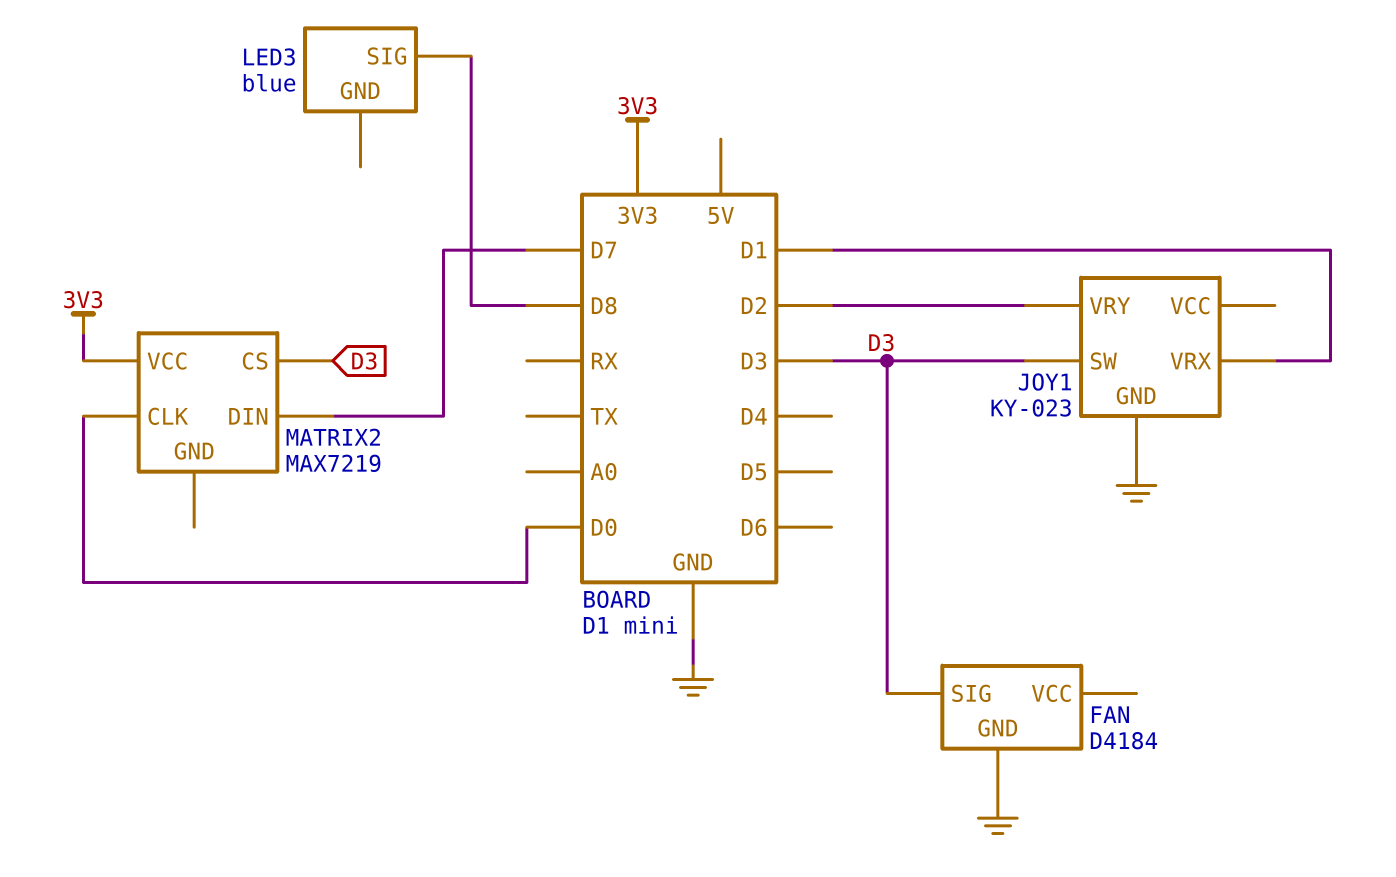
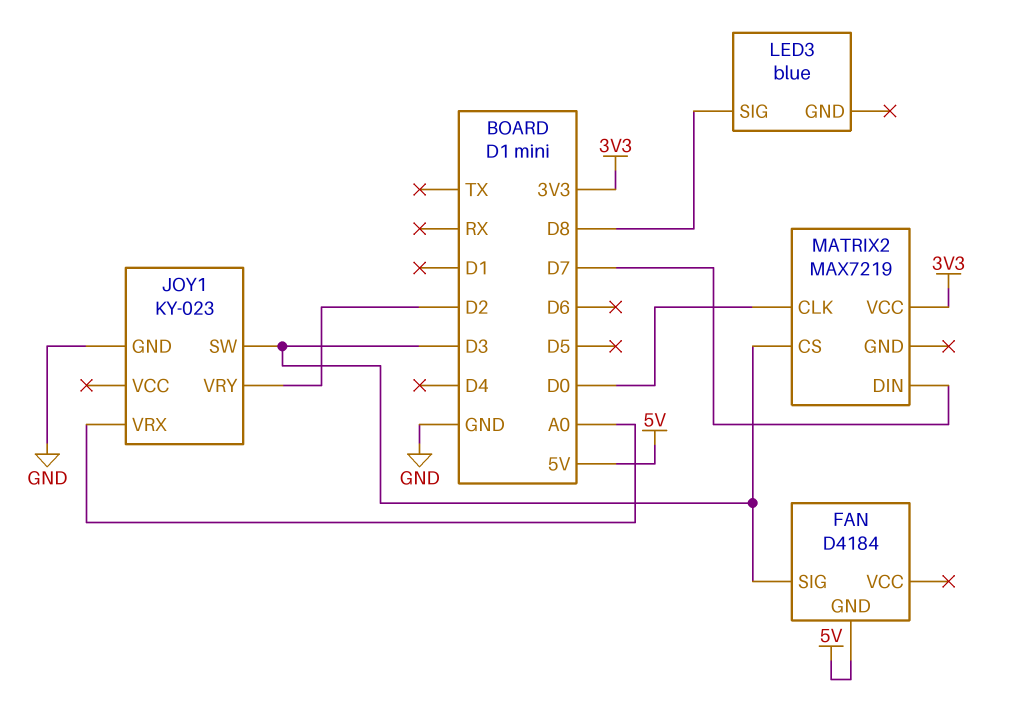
FAN pin GND: GND -> 5V
JOY1 pin VRX: D1 -> A0

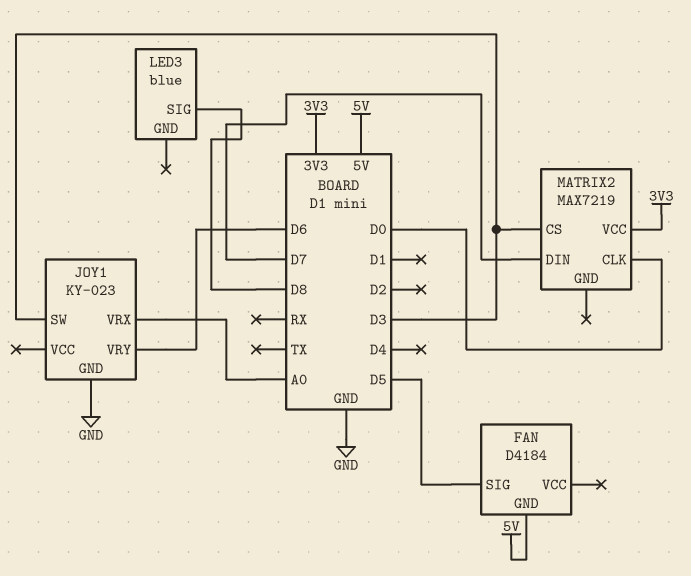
FAN pin SIG: D3 -> D5
JOY1 pin VRY: D2 -> D6

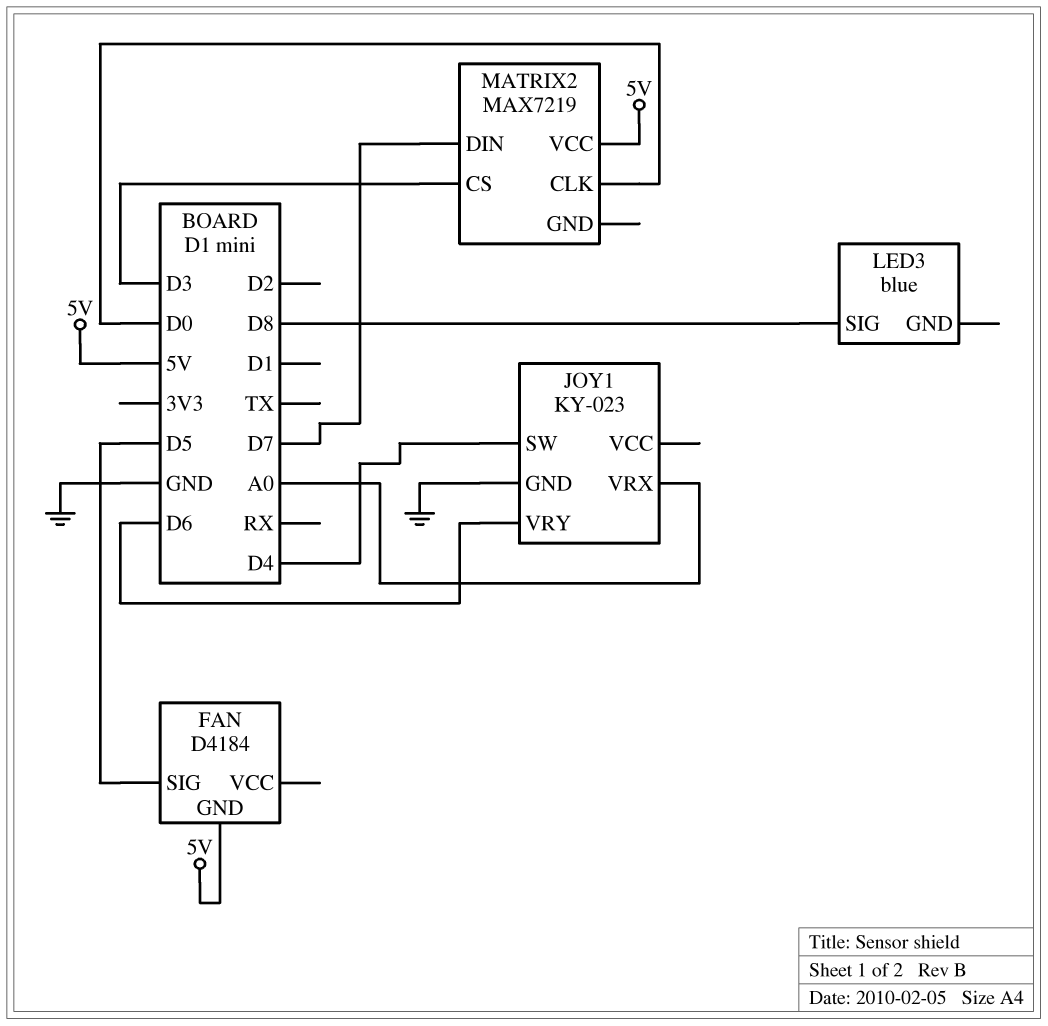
JOY1 pin SW: D3 -> D4
MATRIX2 pin VCC: 3V3 -> 5V

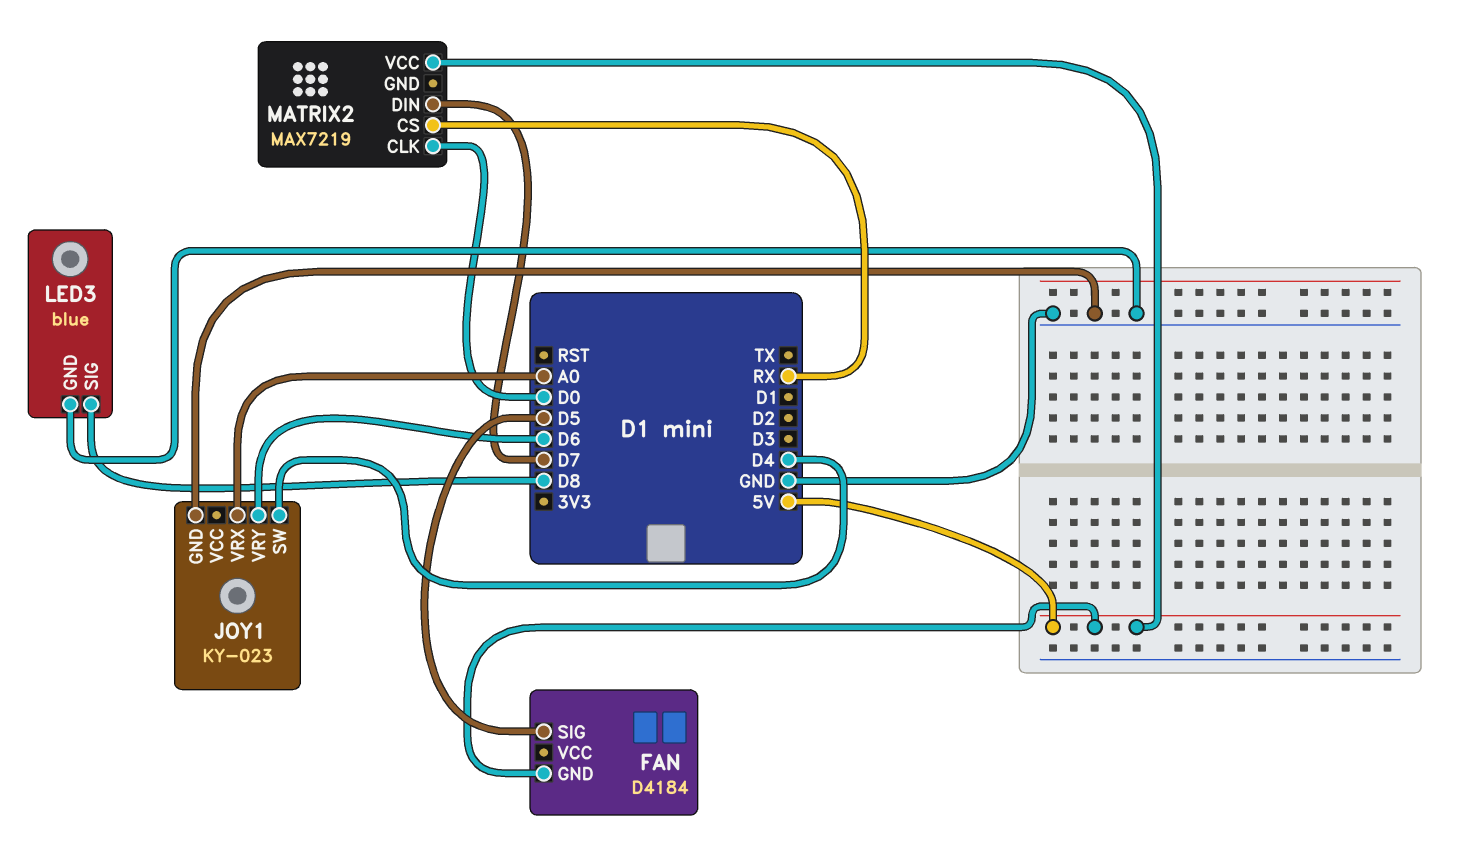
LED3 pin GND: none -> GND
MATRIX2 pin CS: D3 -> RX

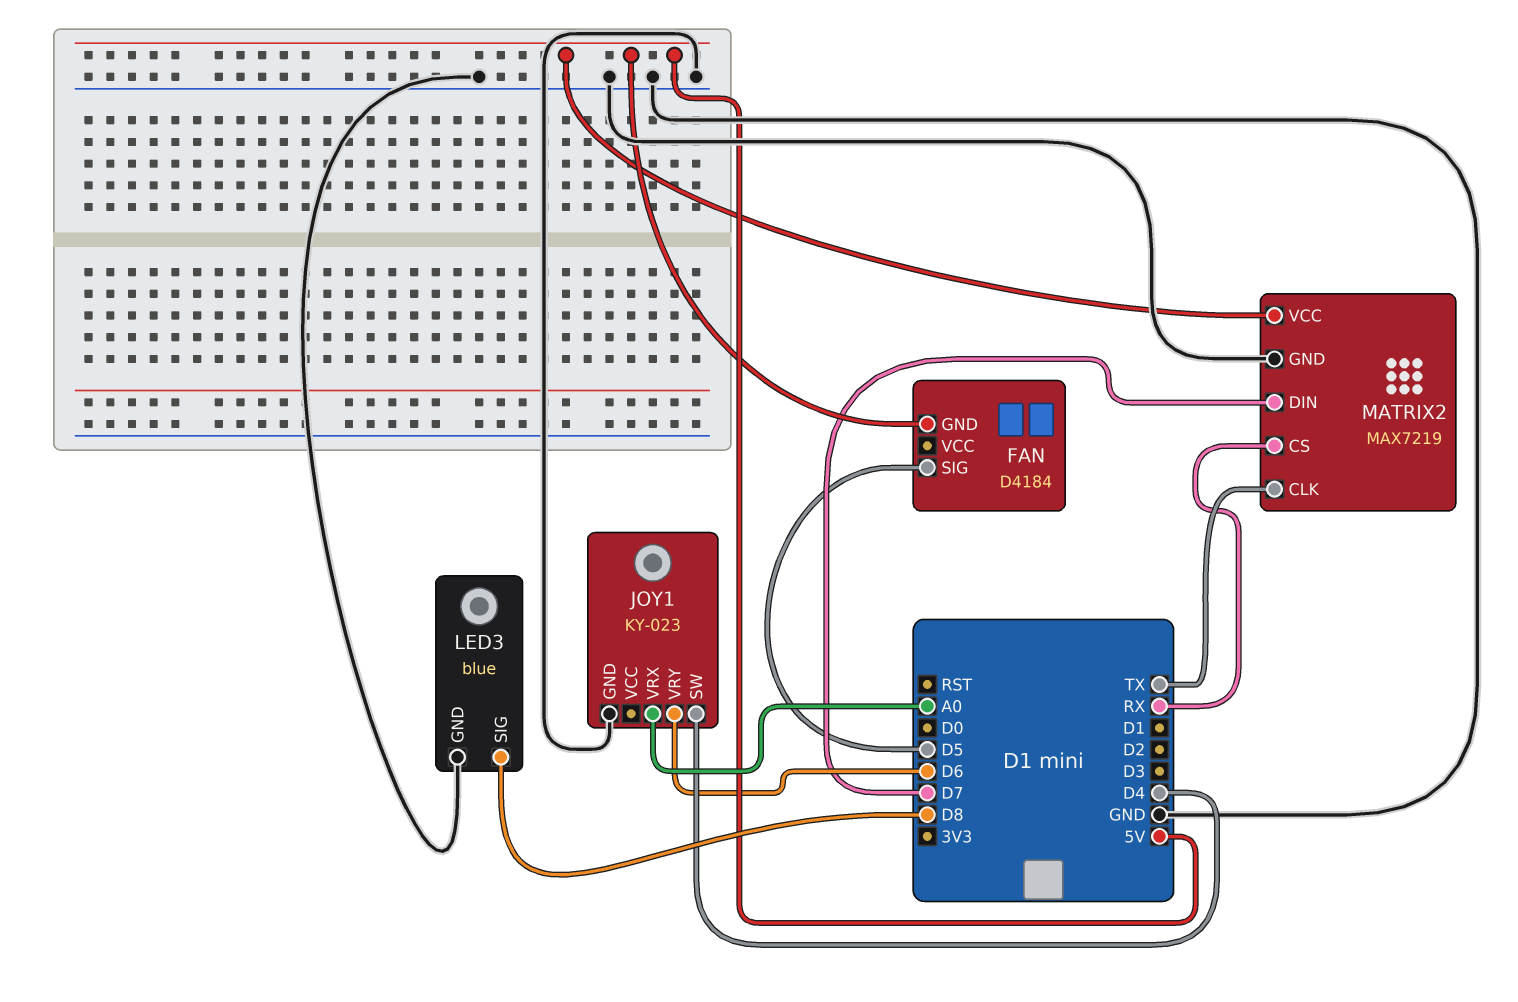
MATRIX2 pin CLK: D0 -> TX
MATRIX2 pin GND: none -> GND

